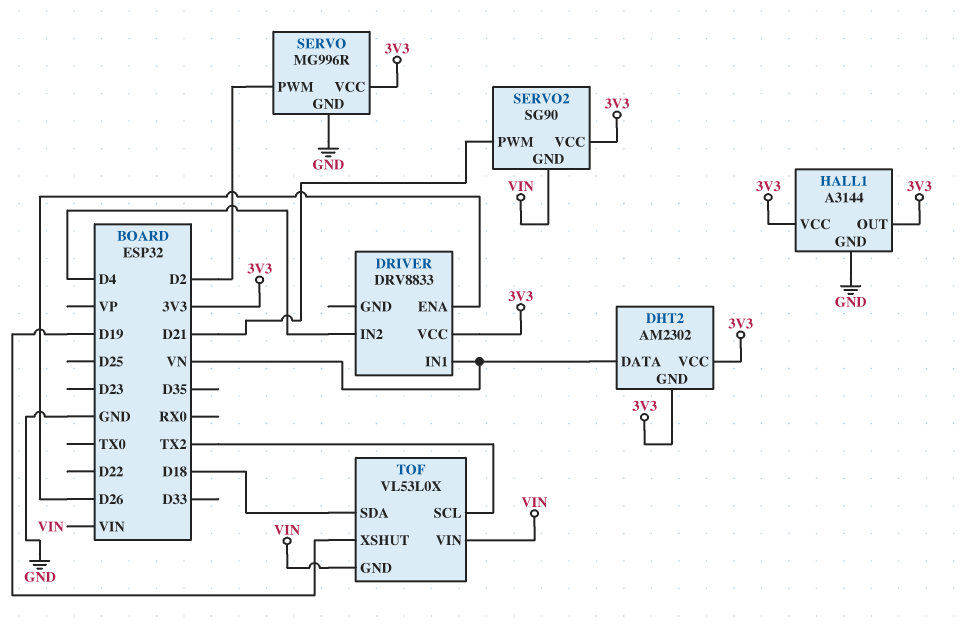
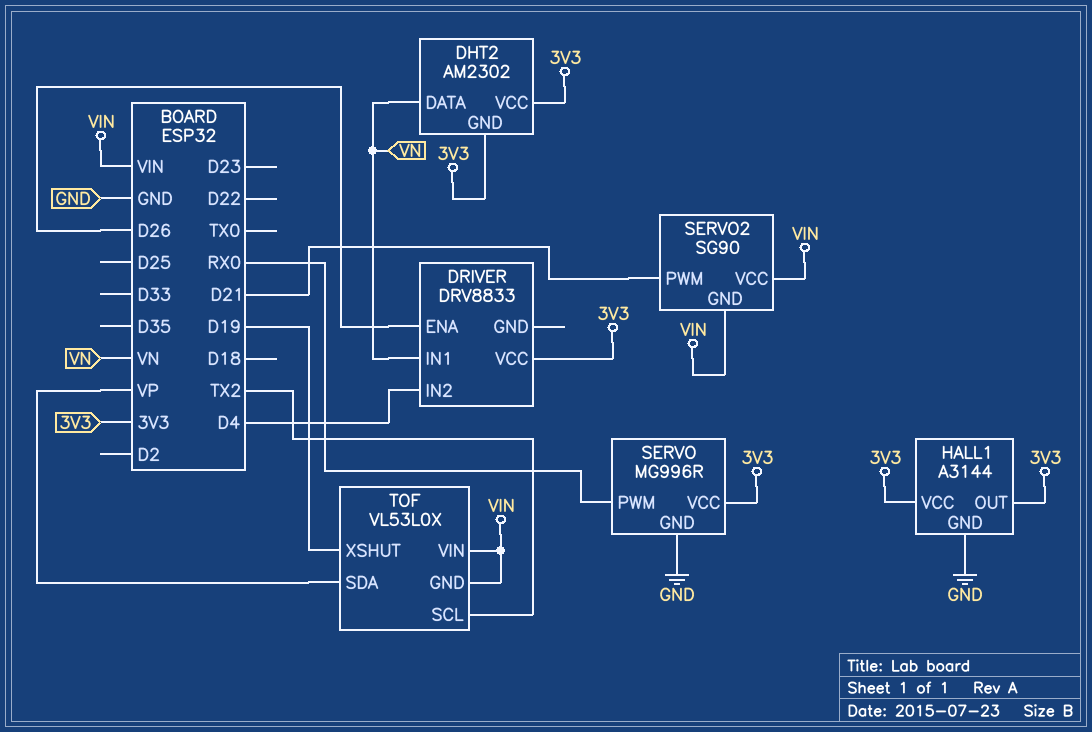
SERVO pin PWM: D2 -> RX0
SERVO2 pin VCC: 3V3 -> VIN
TOF pin SDA: D18 -> VP

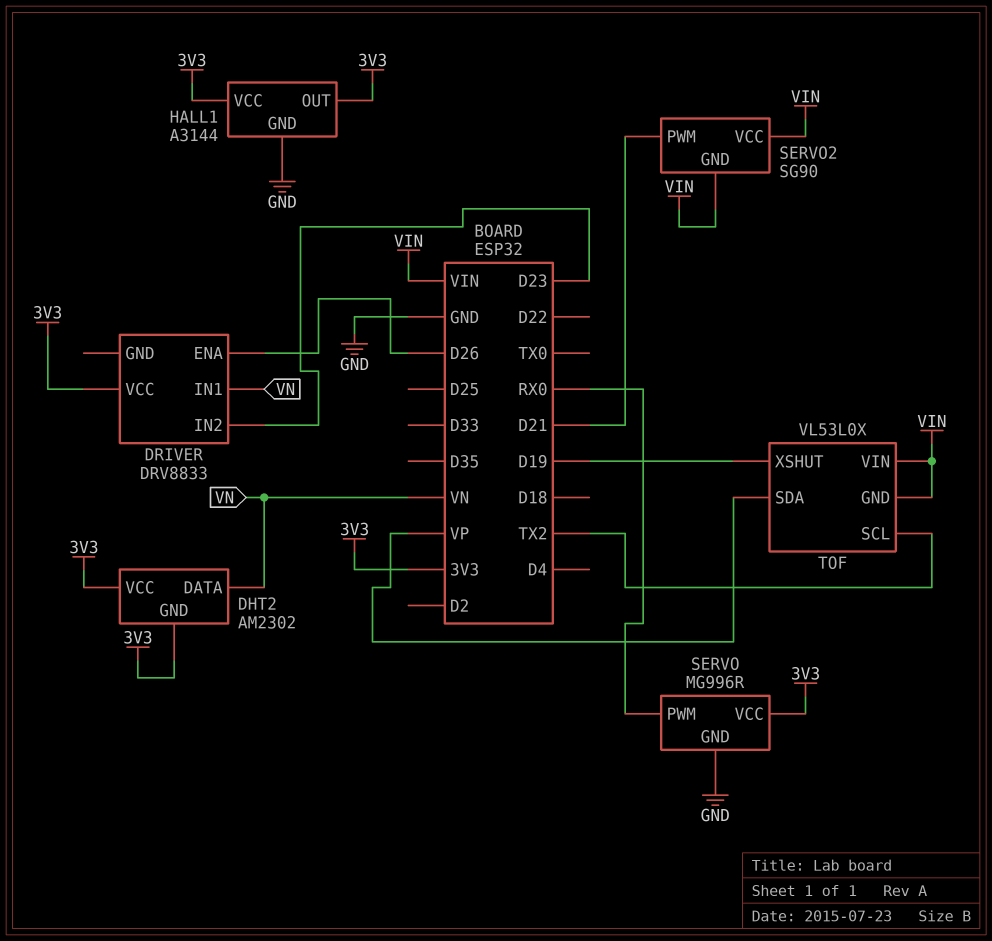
DRIVER pin IN2: D4 -> D23

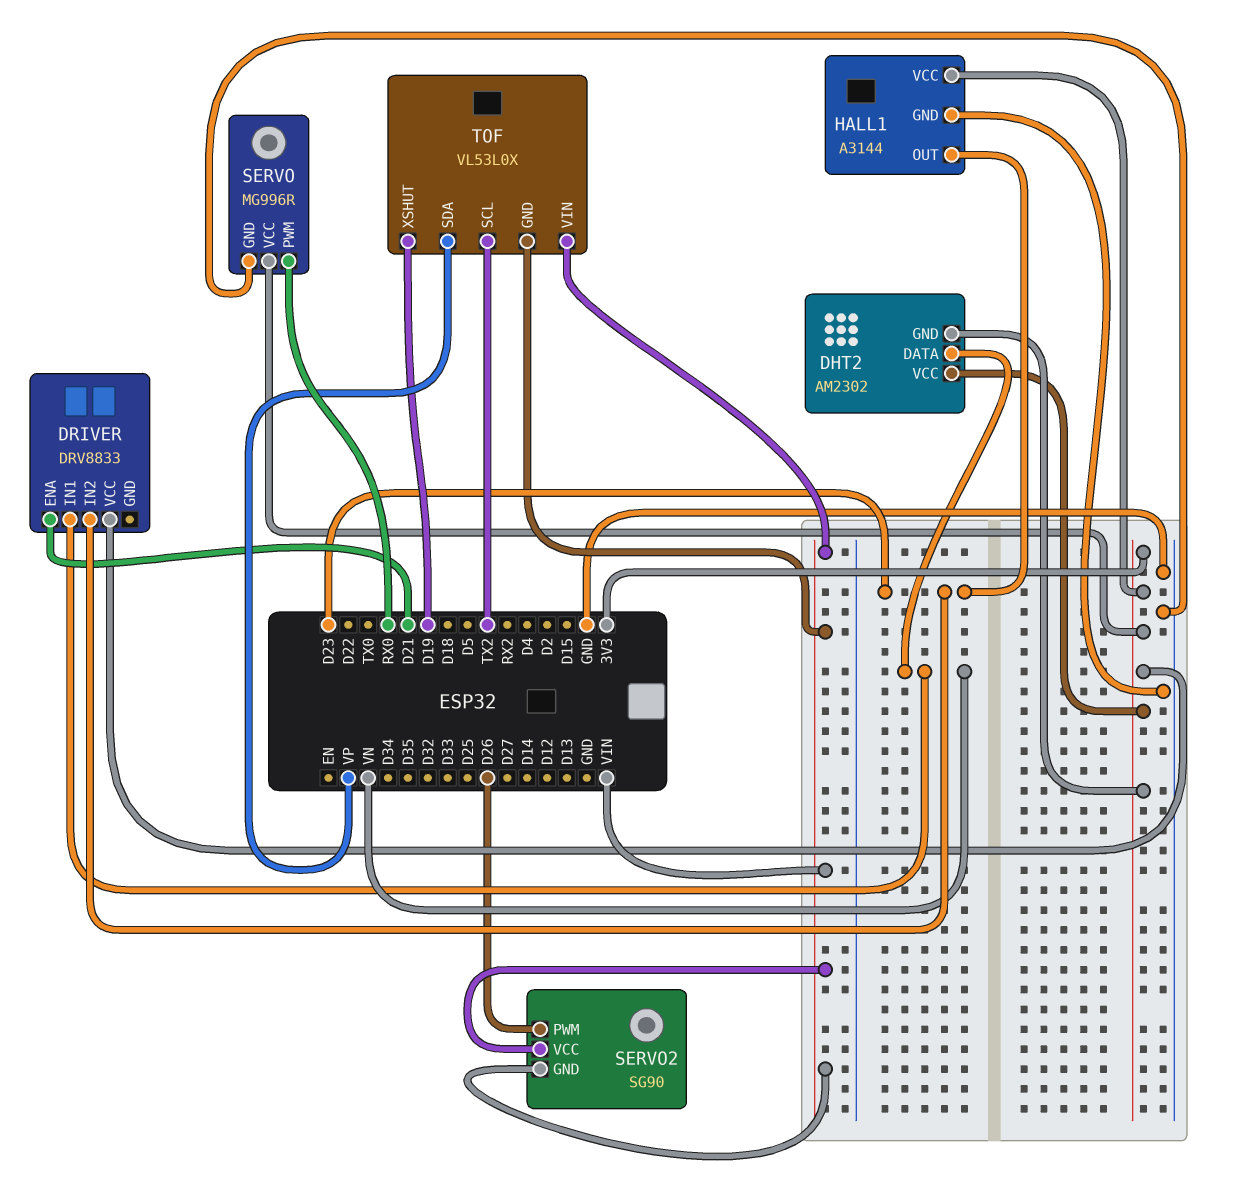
DRIVER pin ENA: D26 -> D21
HALL1 pin OUT: 3V3 -> D23
SERVO2 pin PWM: D21 -> D26

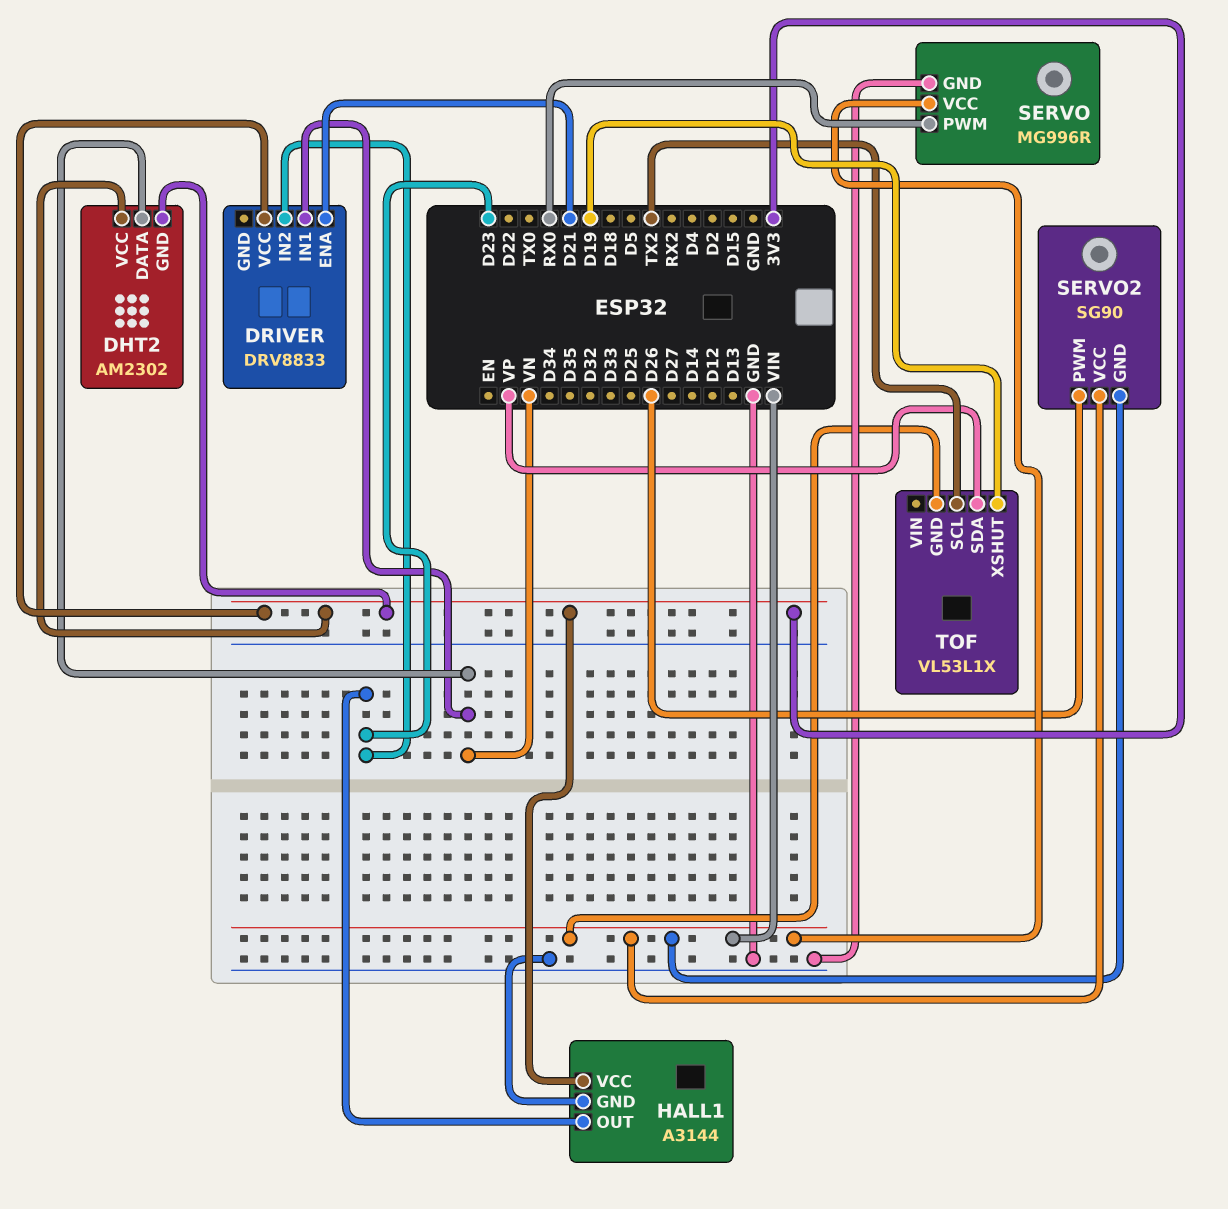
SERVO pin VCC: 3V3 -> VIN
TOF: VL53L0X -> VL53L1X
TOF pin VIN: VIN -> none

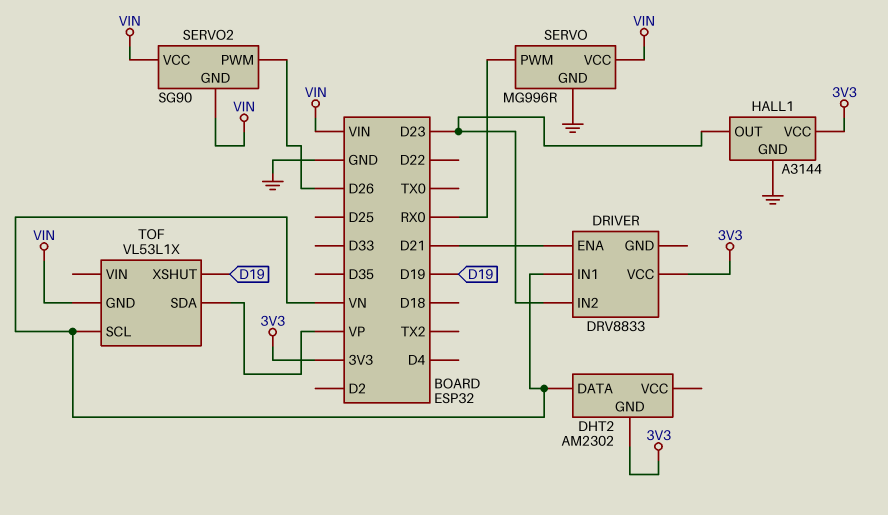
DHT2 pin VCC: 3V3 -> none
TOF pin SCL: TX2 -> VN

